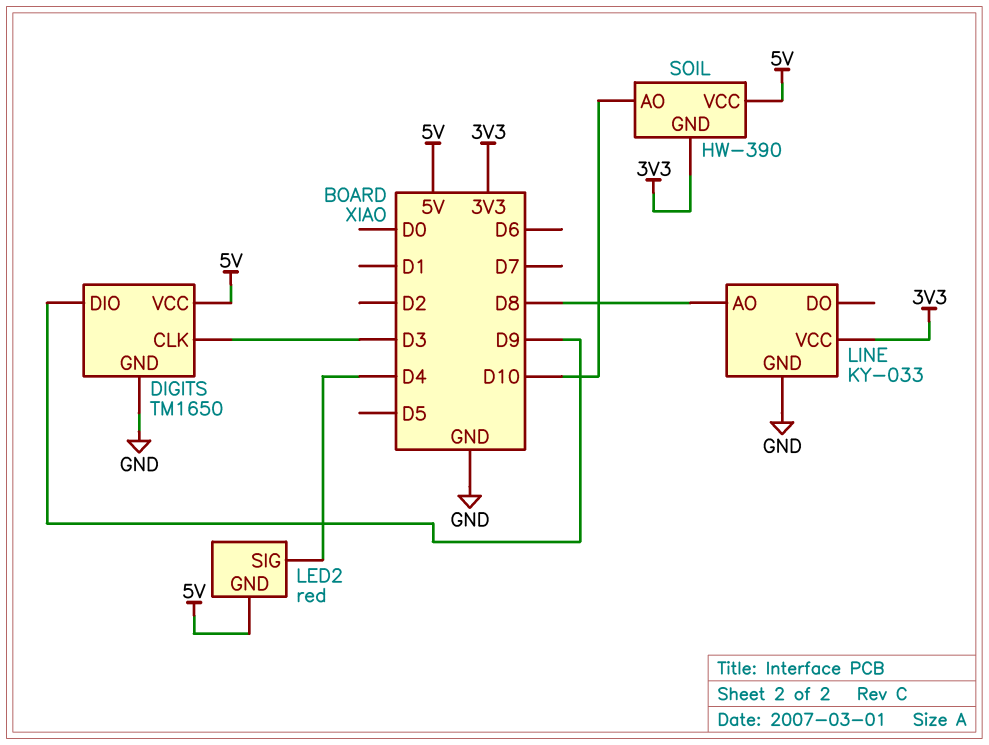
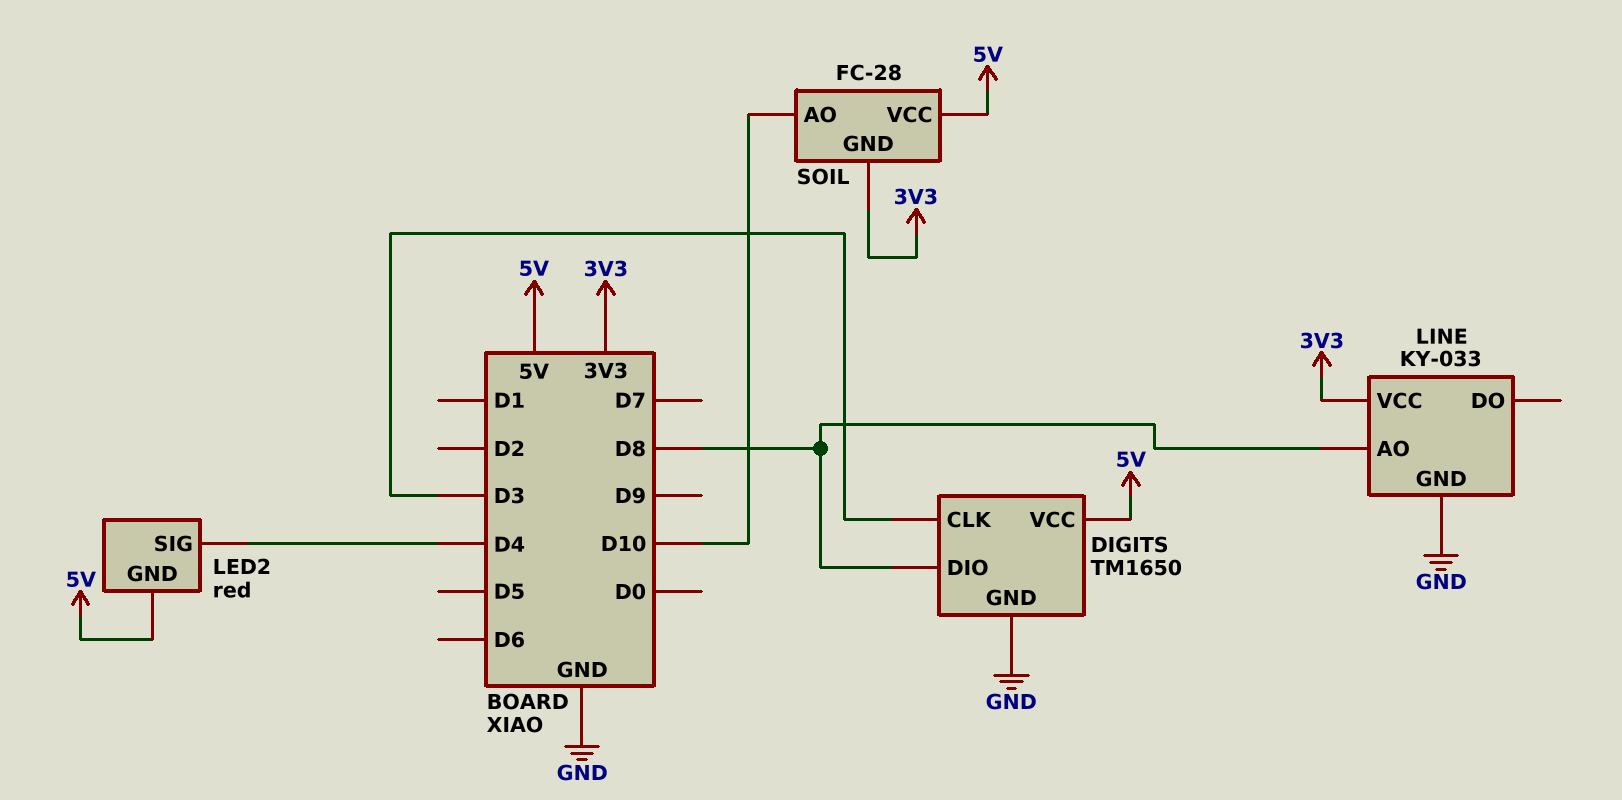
DIGITS pin DIO: D9 -> D8
SOIL: HW-390 -> FC-28

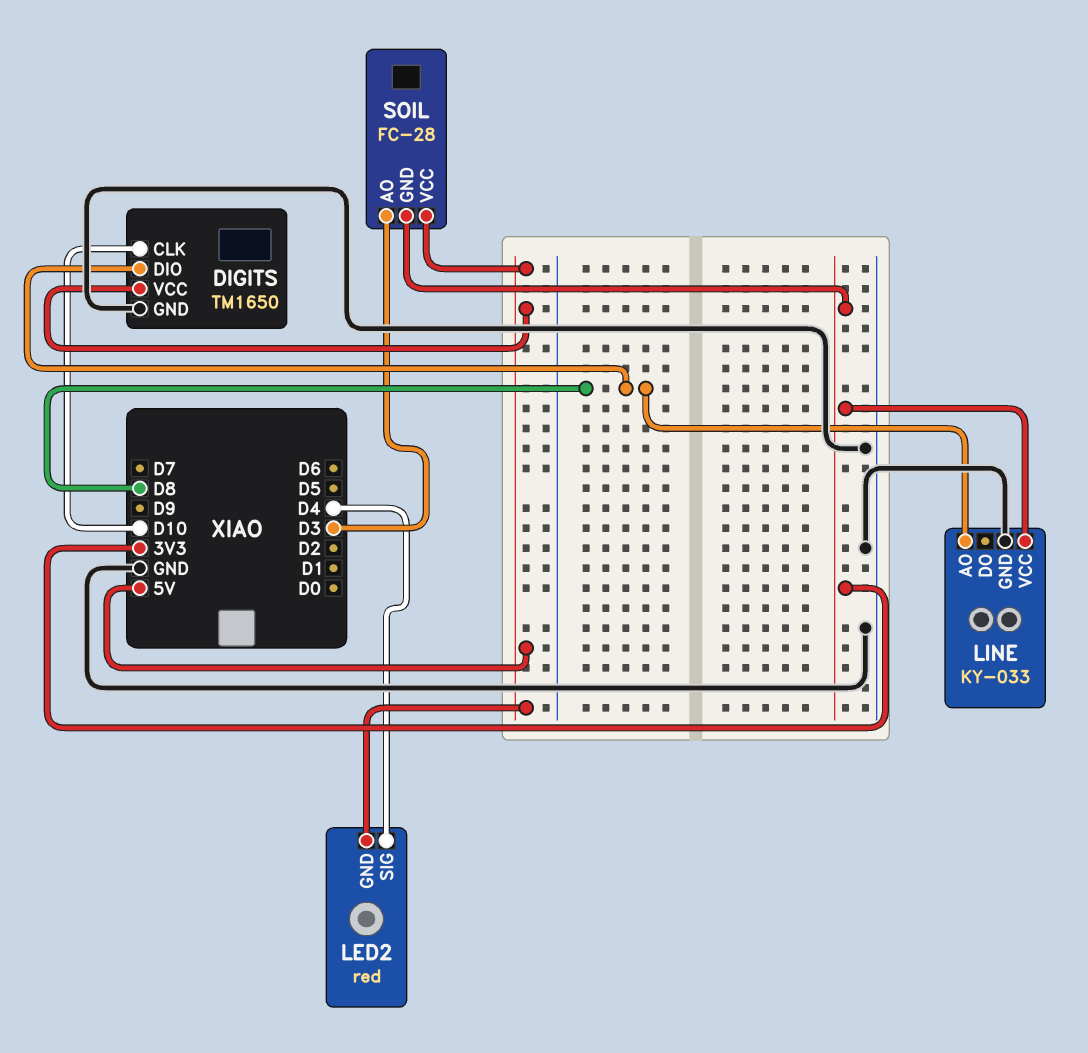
DIGITS pin CLK: D3 -> D10
SOIL pin AO: D10 -> D3

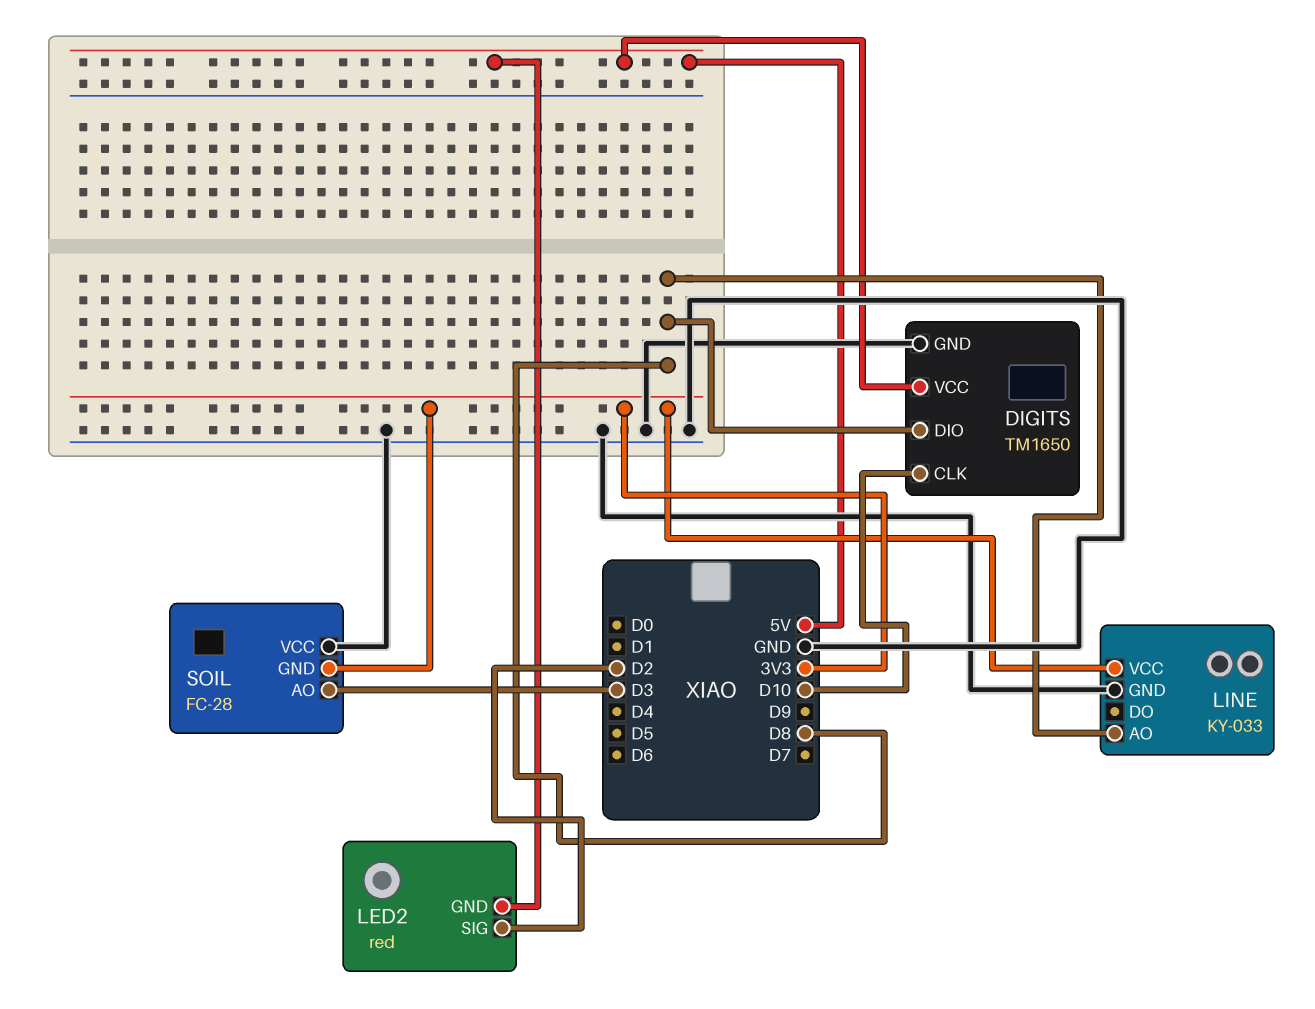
LED2 pin SIG: D4 -> D2
SOIL pin VCC: 5V -> GND

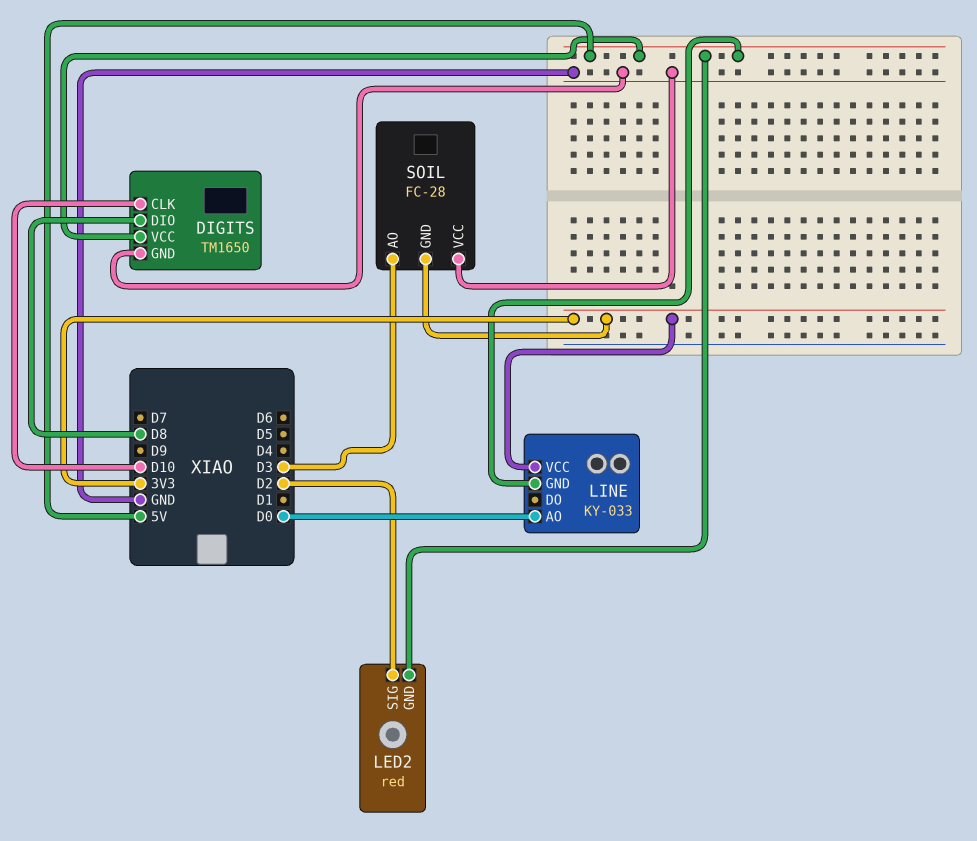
LINE pin AO: D8 -> D0
LINE pin GND: GND -> 5V

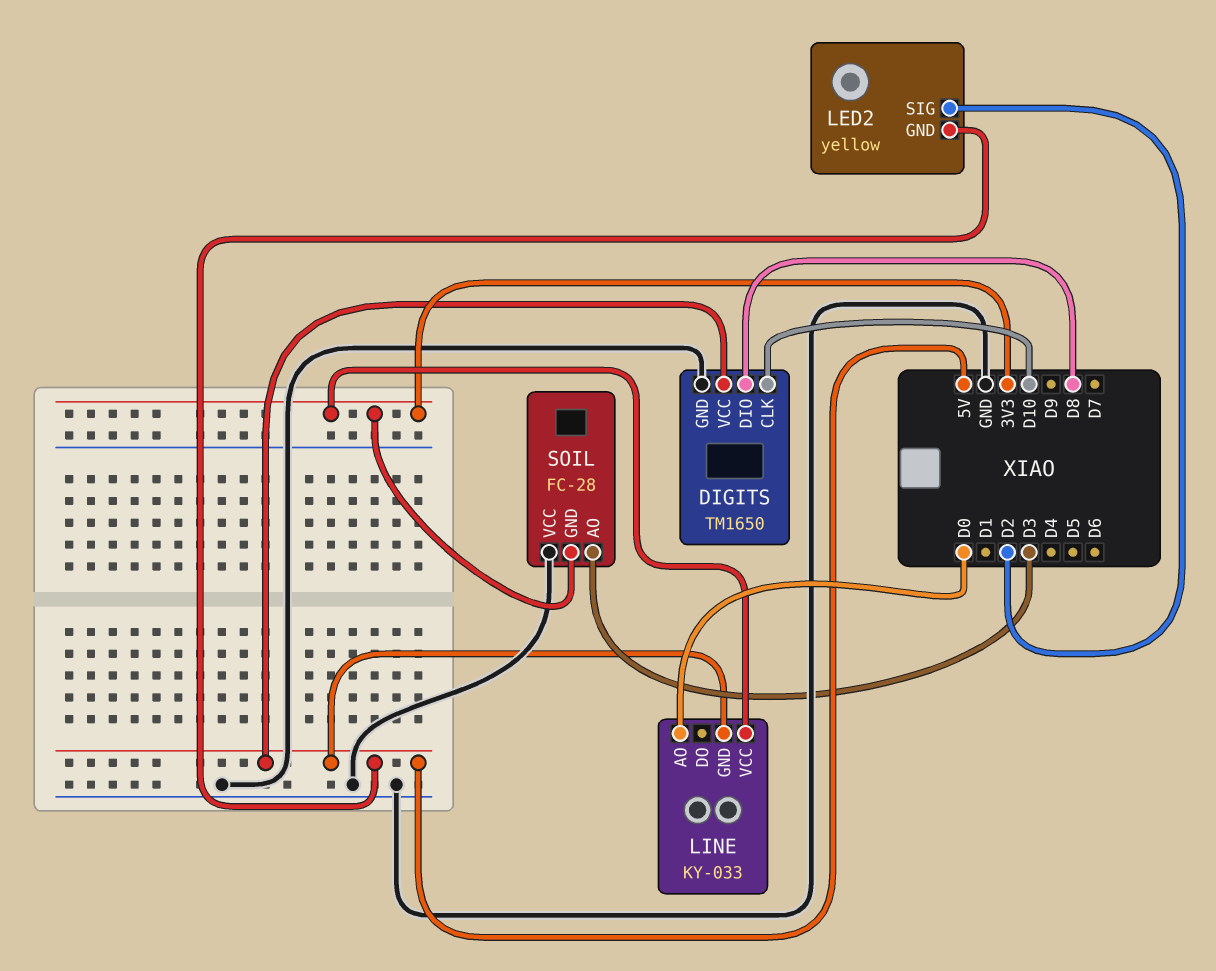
LED2: red -> yellow

